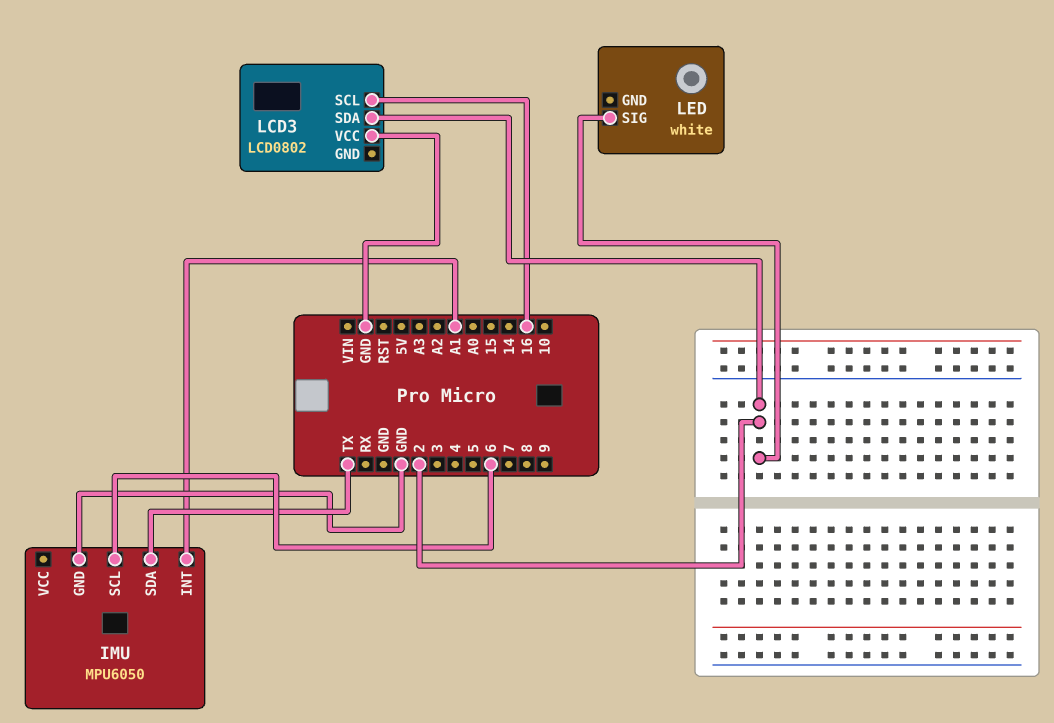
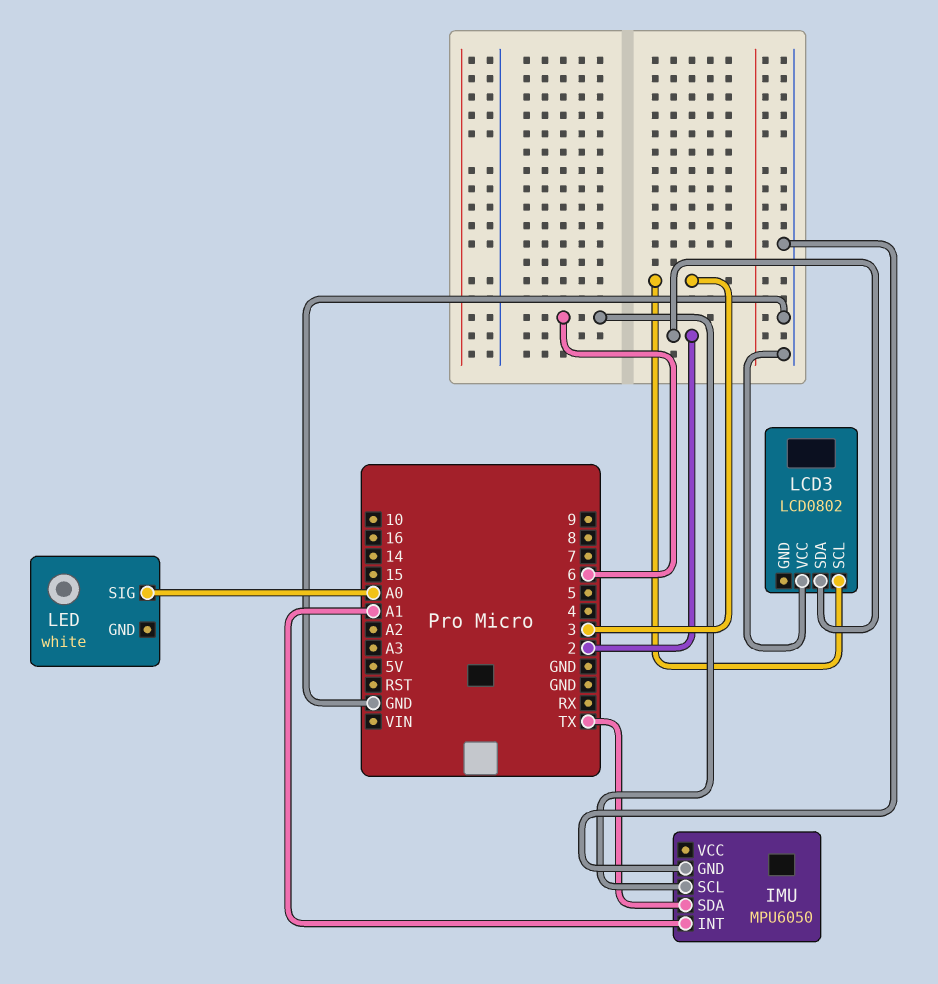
LCD3 pin SCL: 16 -> 3
LED pin SIG: 2 -> A0

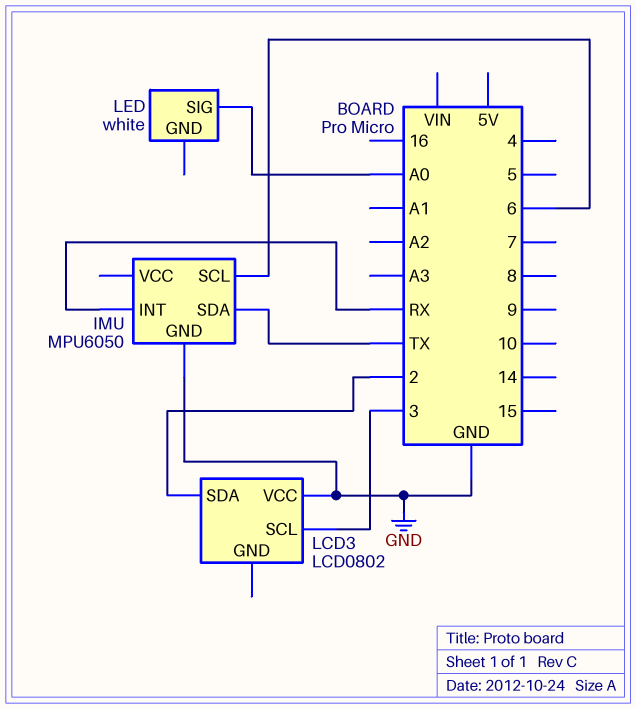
IMU pin INT: A1 -> RX

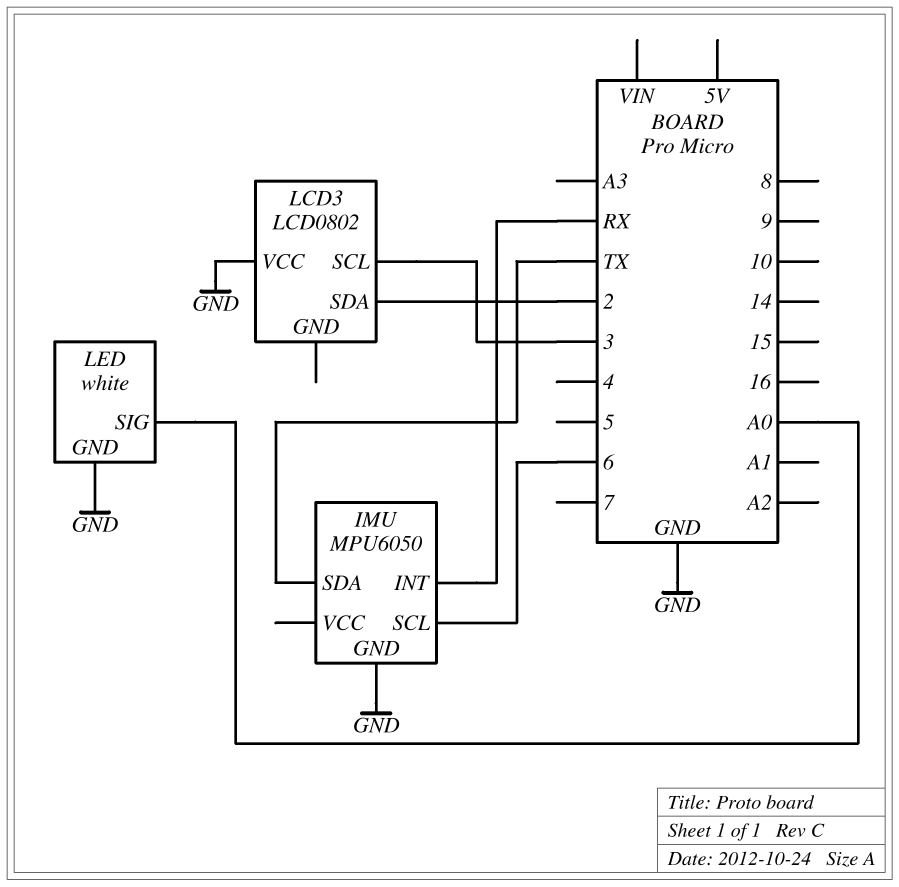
LED pin GND: none -> GND

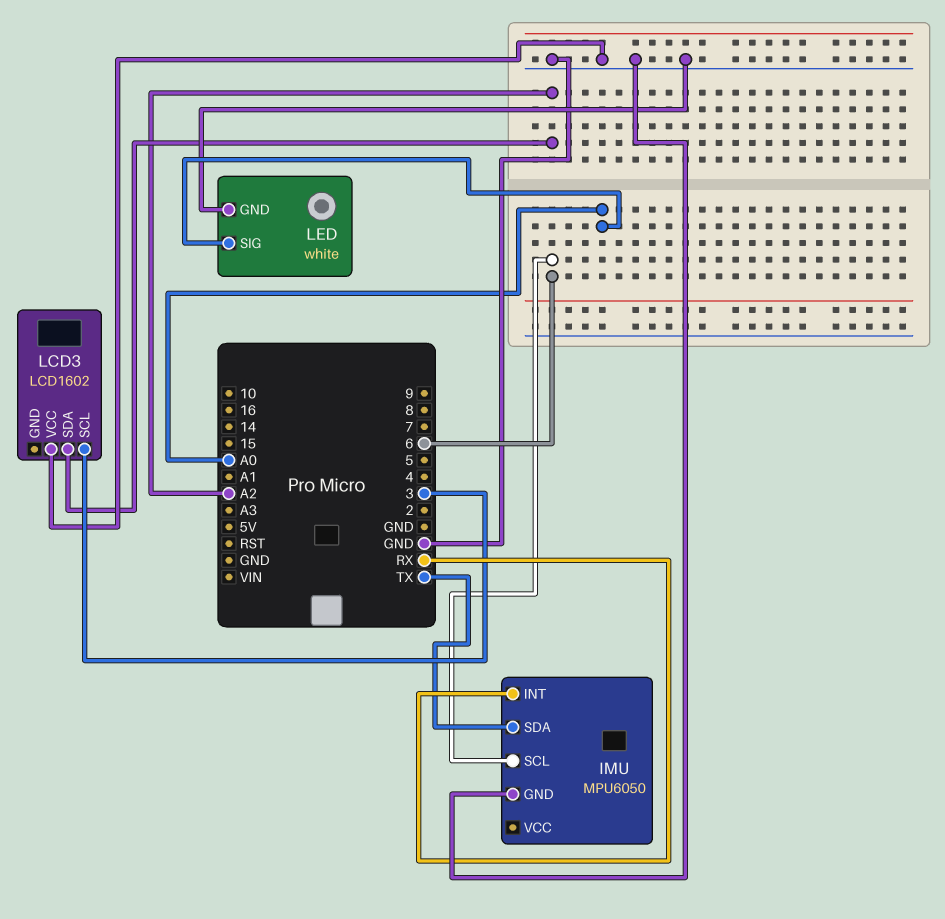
LCD3: LCD0802 -> LCD1602
LCD3 pin SDA: 2 -> A2

